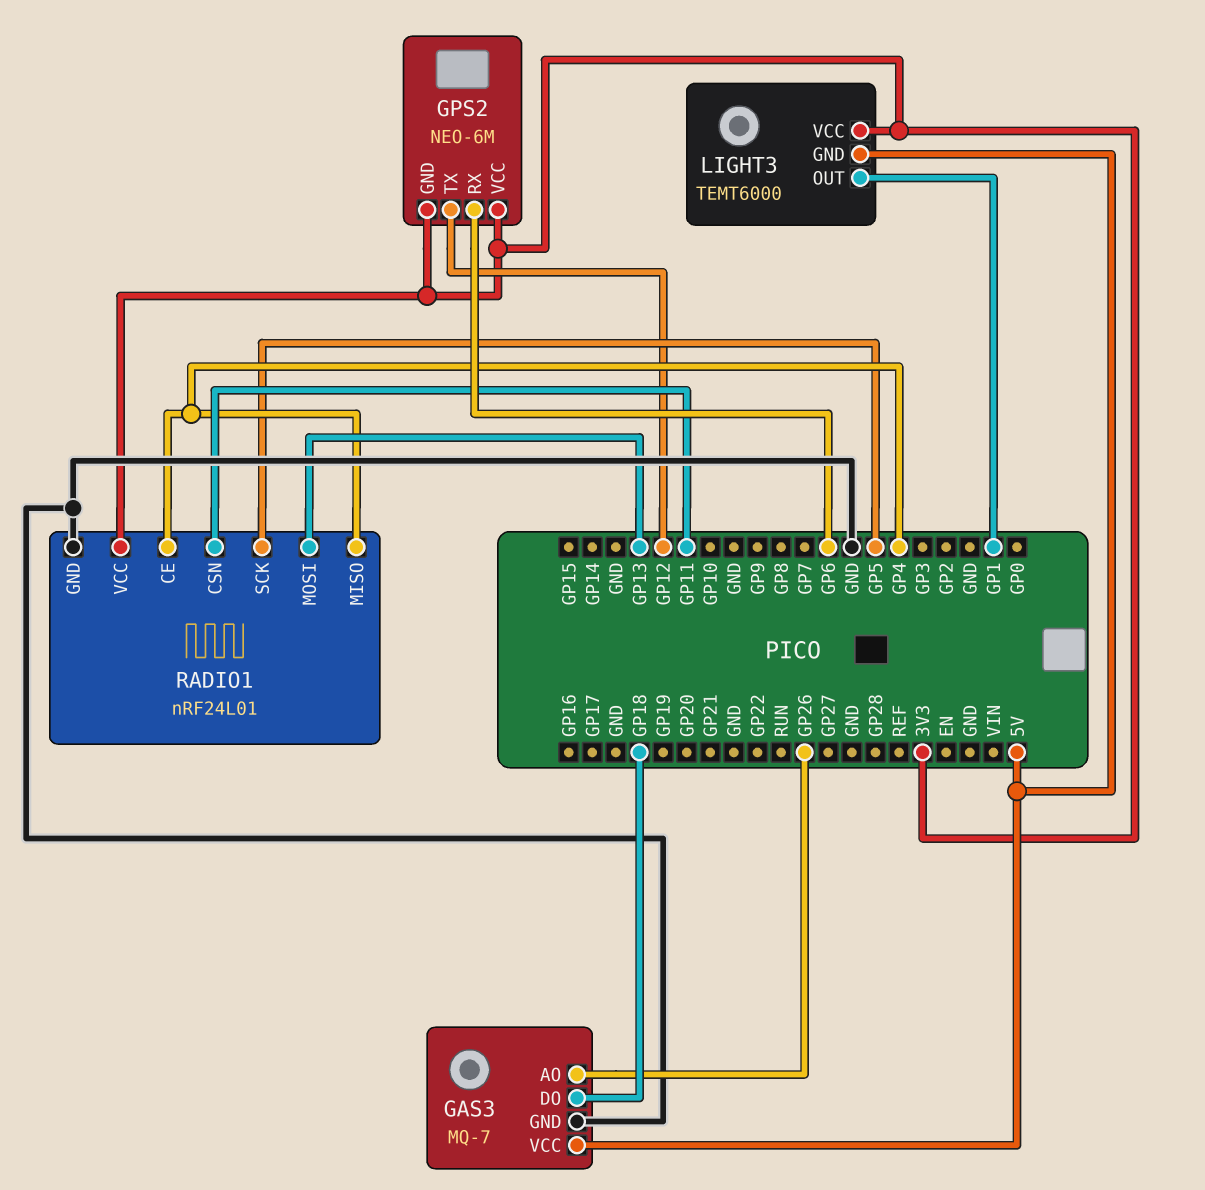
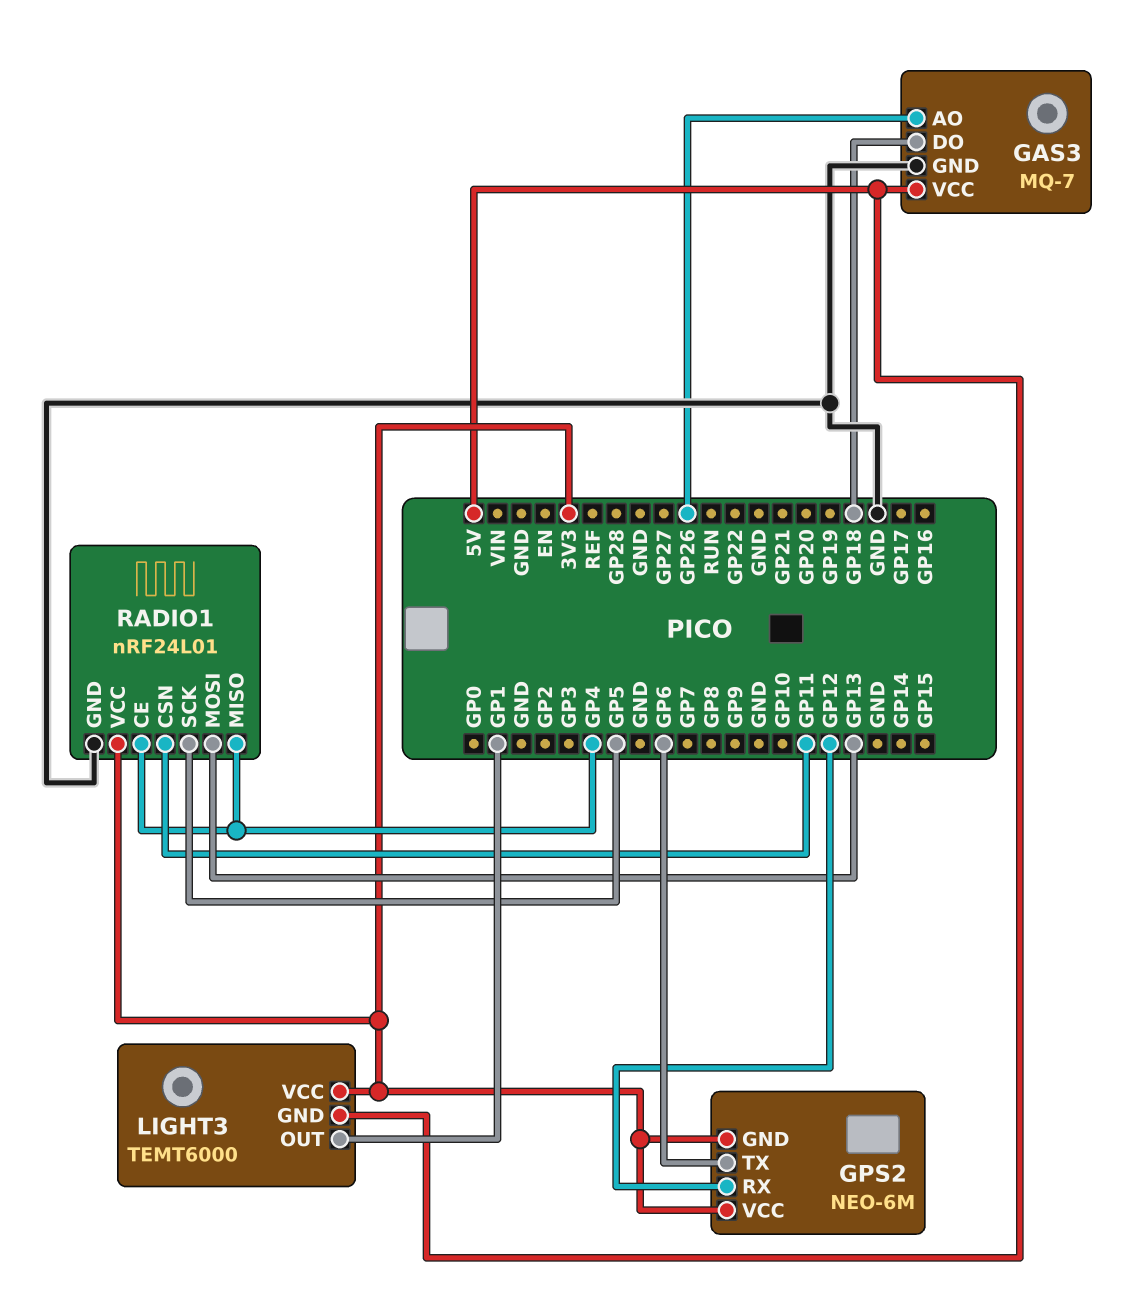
GPS2 pin RX: GP6 -> GP12
GPS2 pin TX: GP12 -> GP6

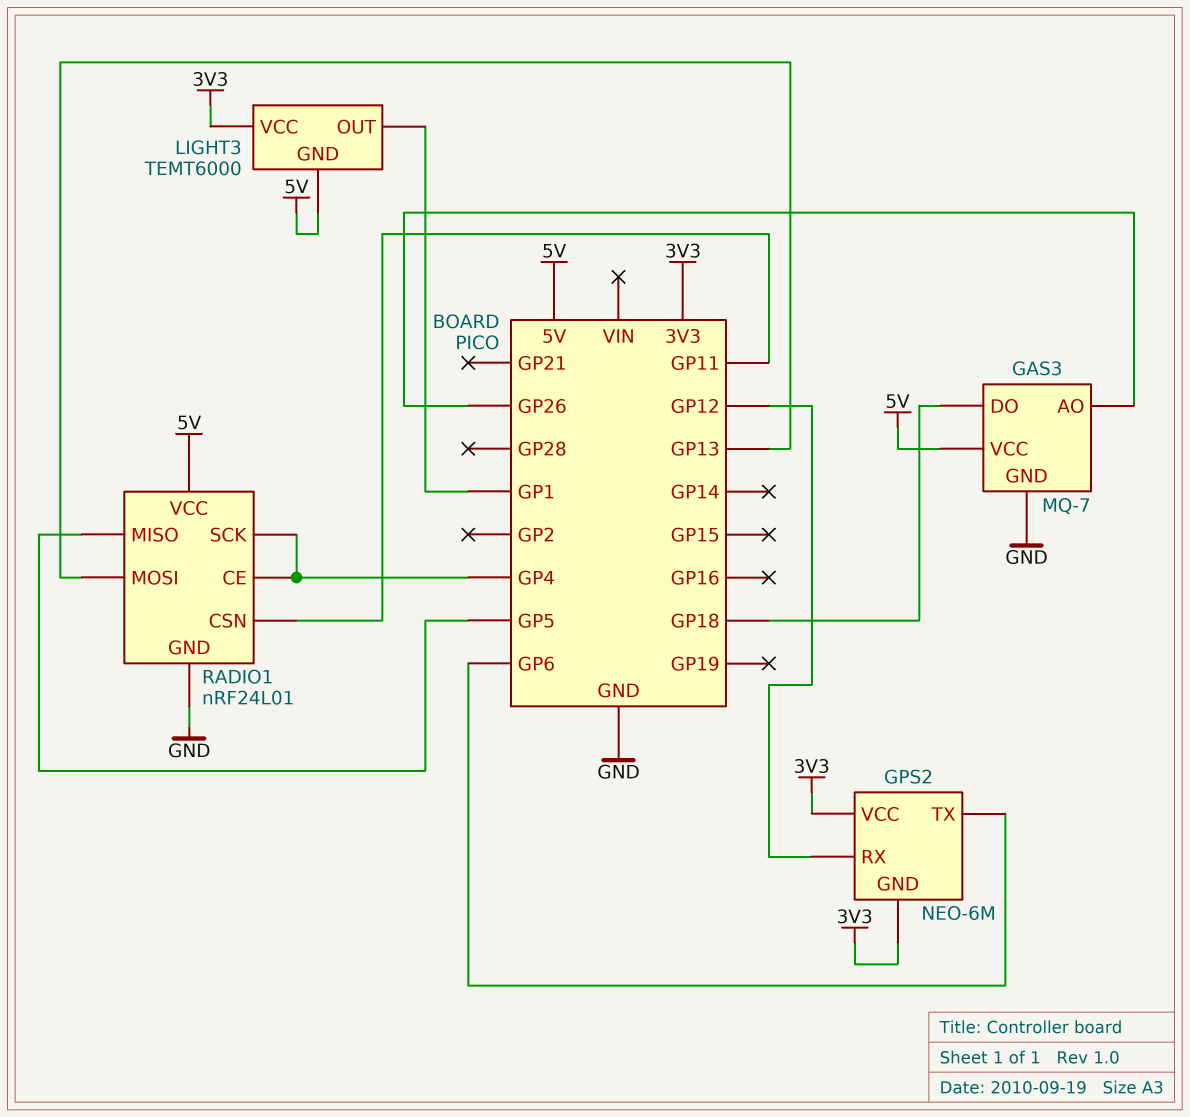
RADIO1 pin MISO: GP4 -> GP5
RADIO1 pin SCK: GP5 -> GP4
RADIO1 pin VCC: 3V3 -> 5V

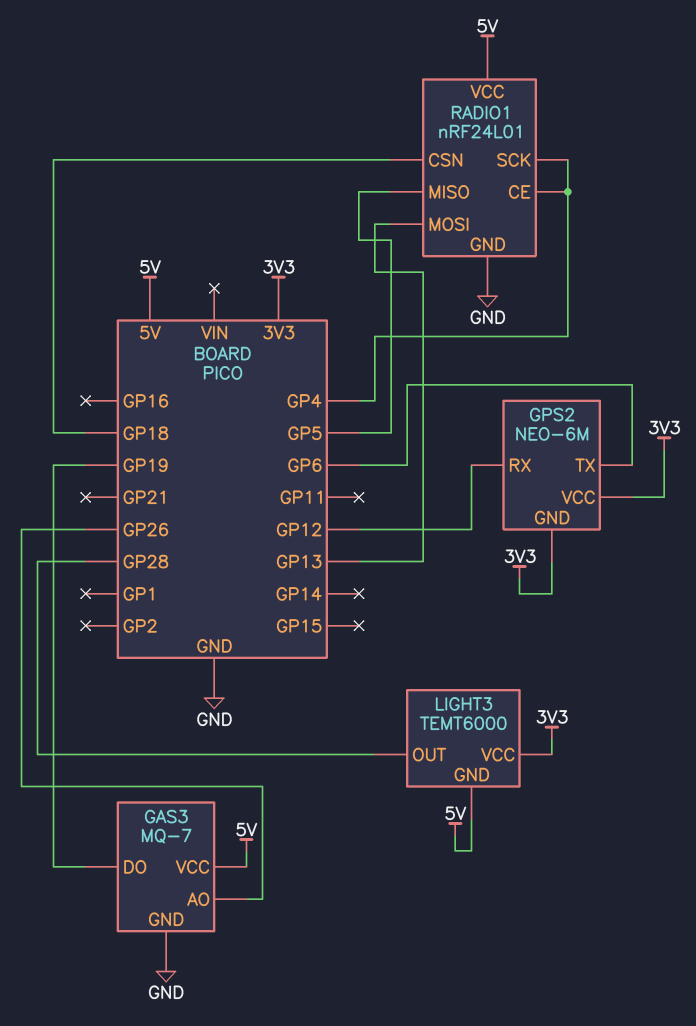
GAS3 pin DO: GP18 -> GP19
LIGHT3 pin OUT: GP1 -> GP28
RADIO1 pin CSN: GP11 -> GP18

